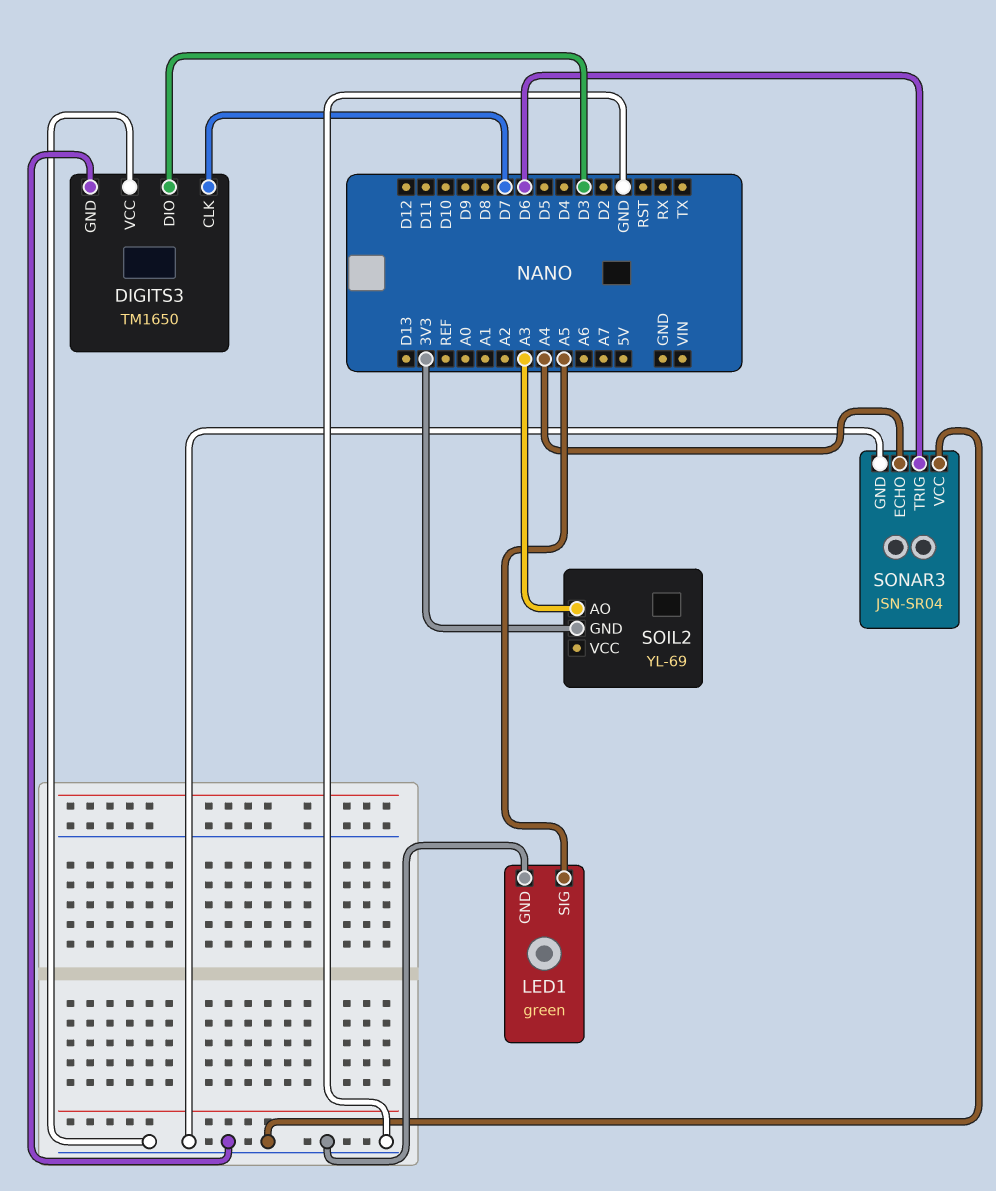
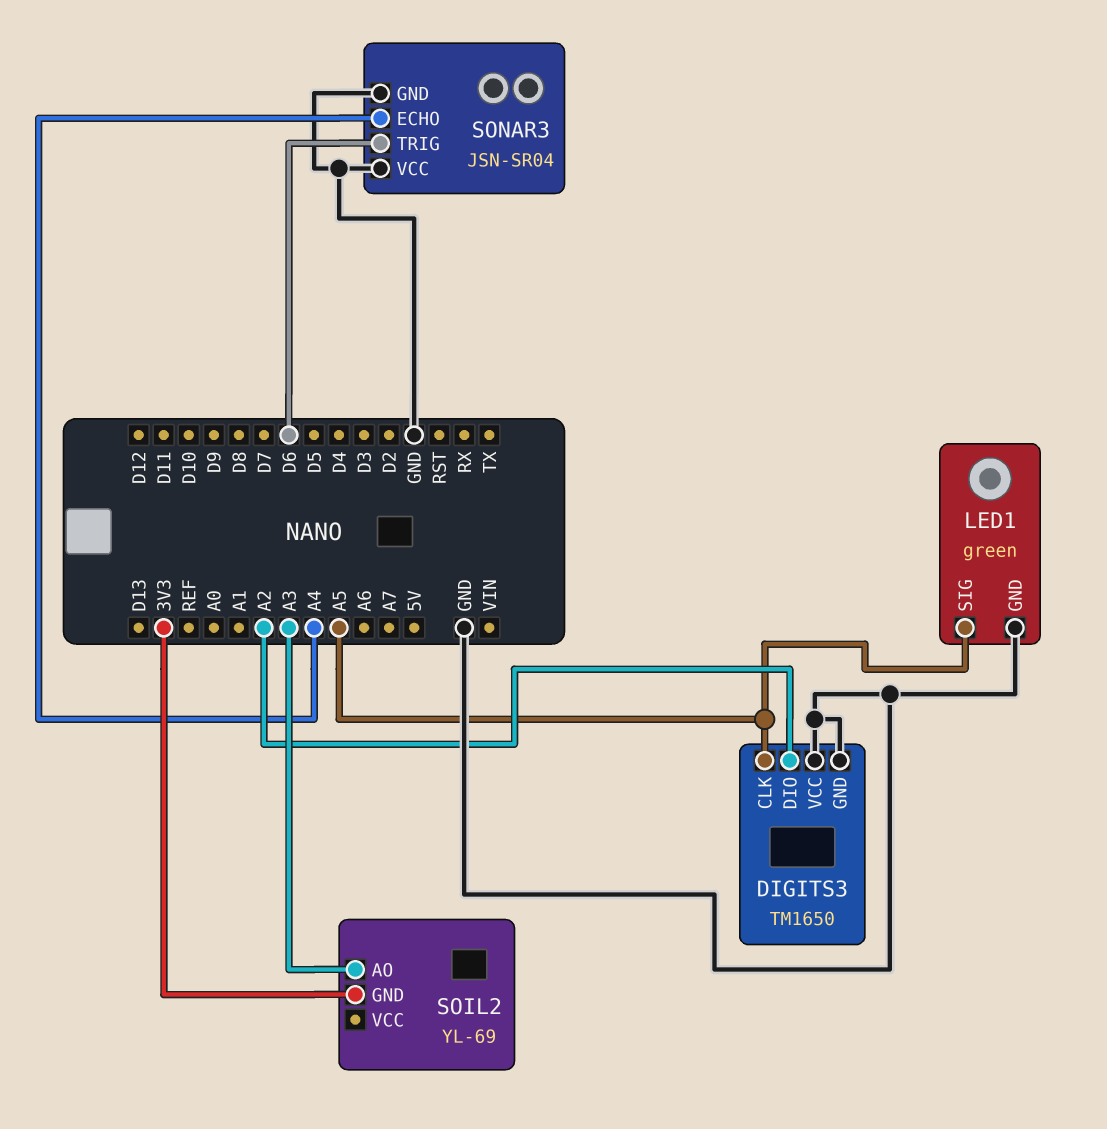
DIGITS3 pin CLK: D7 -> A5
DIGITS3 pin DIO: D3 -> A2

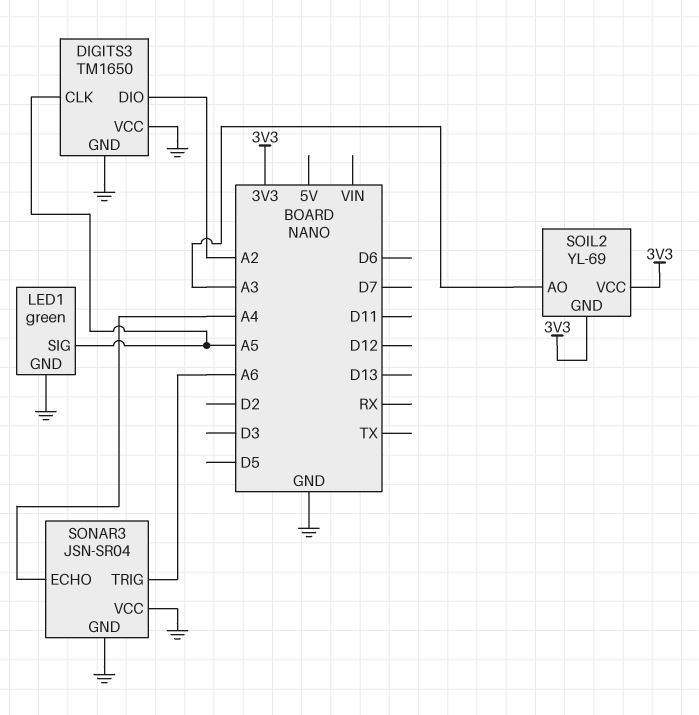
SOIL2 pin VCC: none -> 3V3
SONAR3 pin TRIG: D6 -> A6

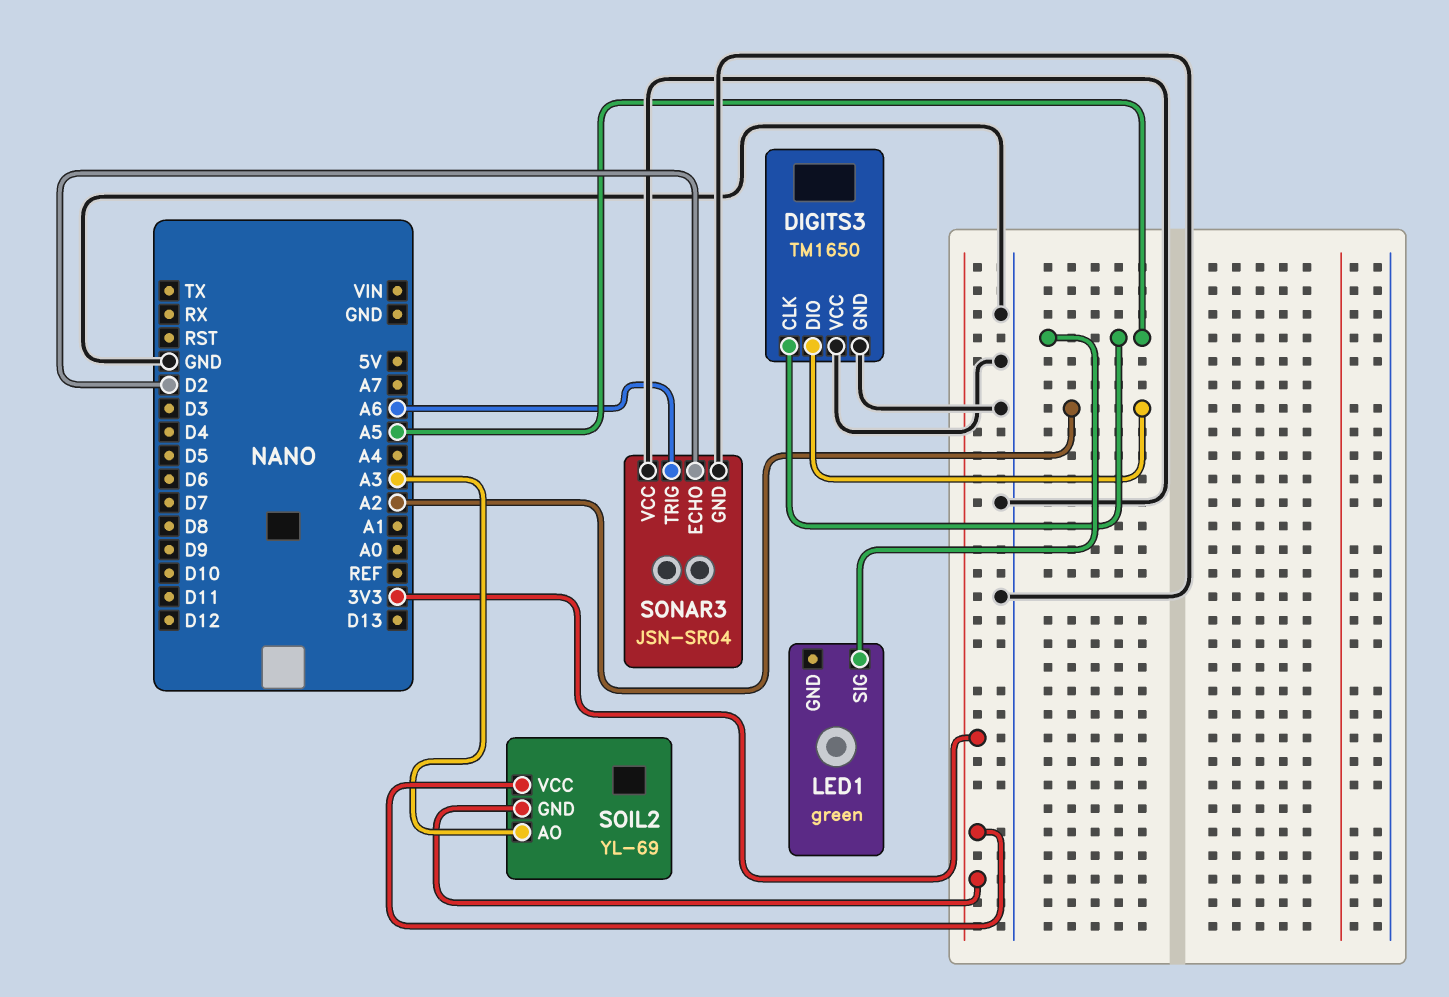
LED1 pin GND: GND -> none
SONAR3 pin ECHO: A4 -> D2

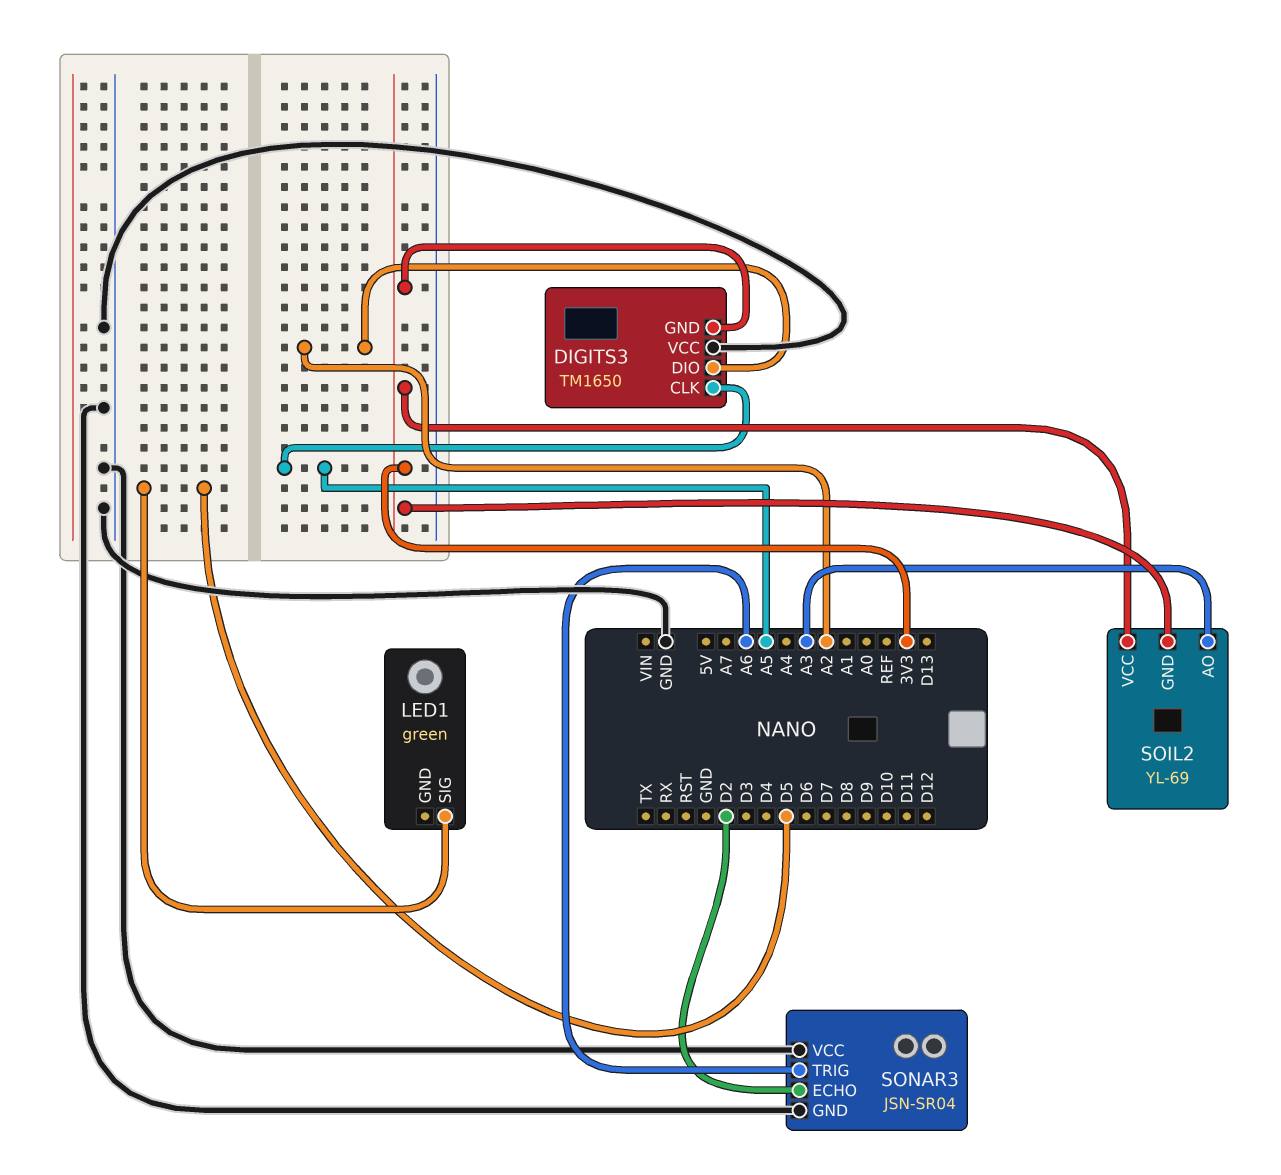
DIGITS3 pin GND: GND -> 3V3
LED1 pin SIG: A5 -> D5

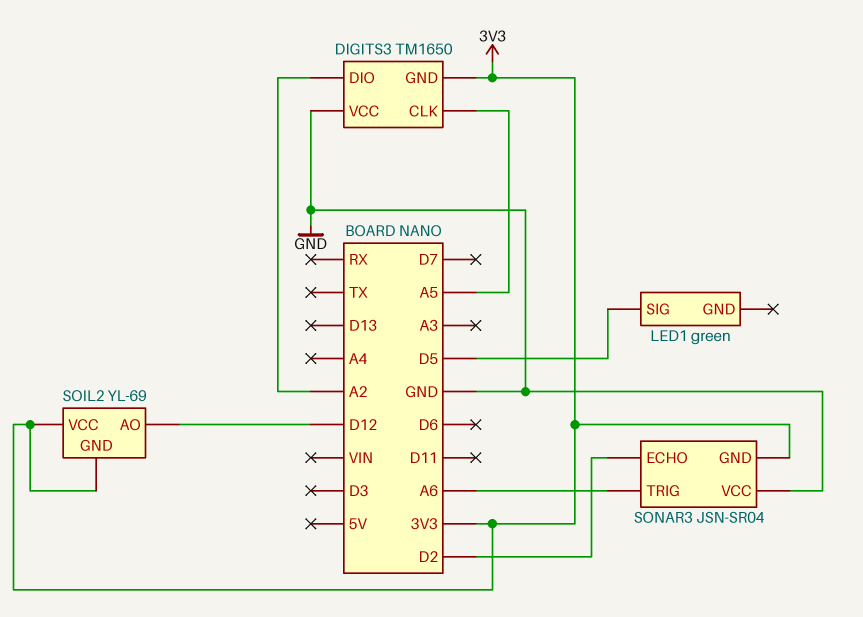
SOIL2 pin AO: A3 -> D12
SONAR3 pin GND: GND -> 3V3

